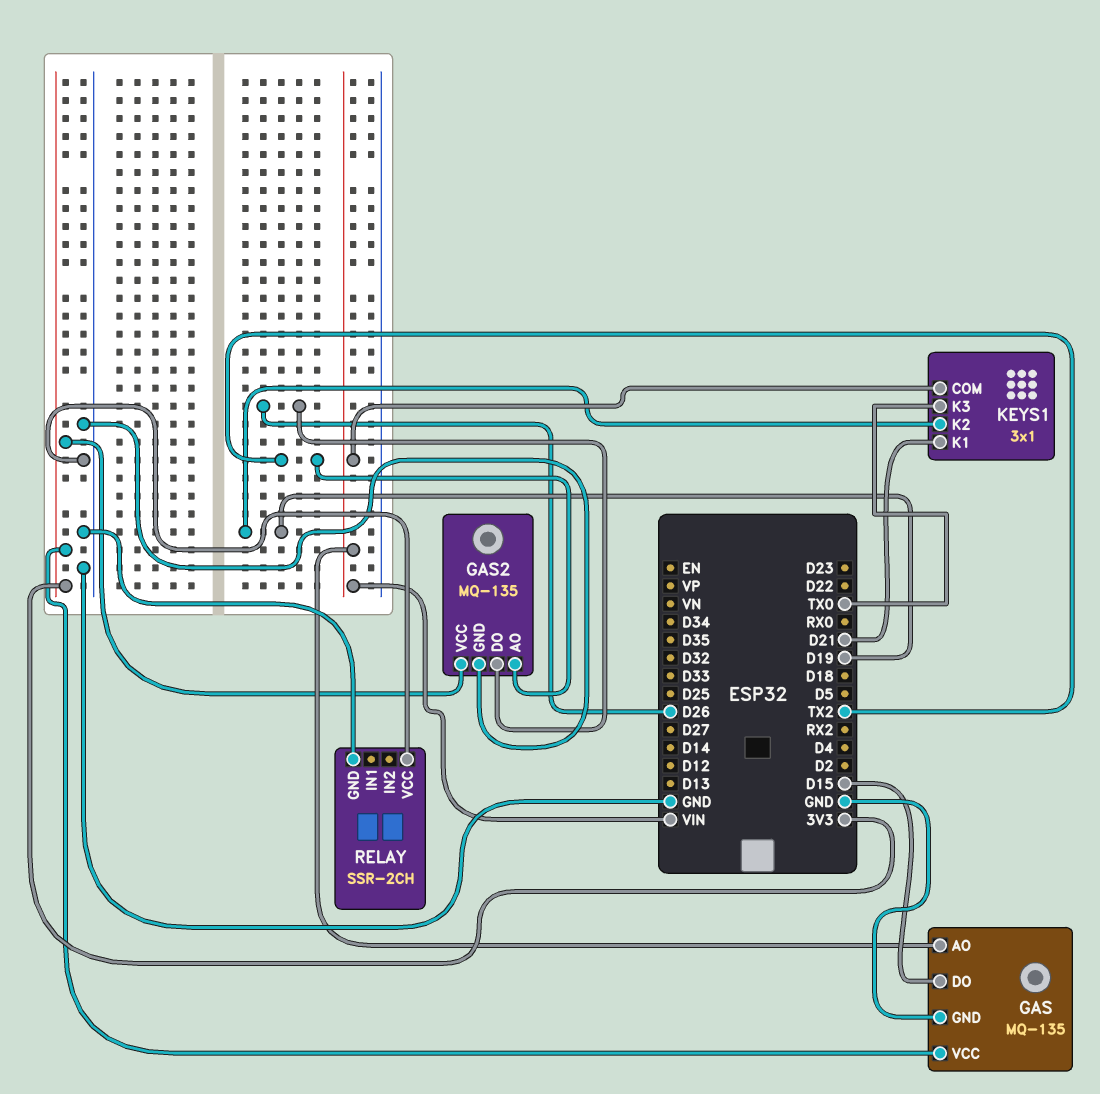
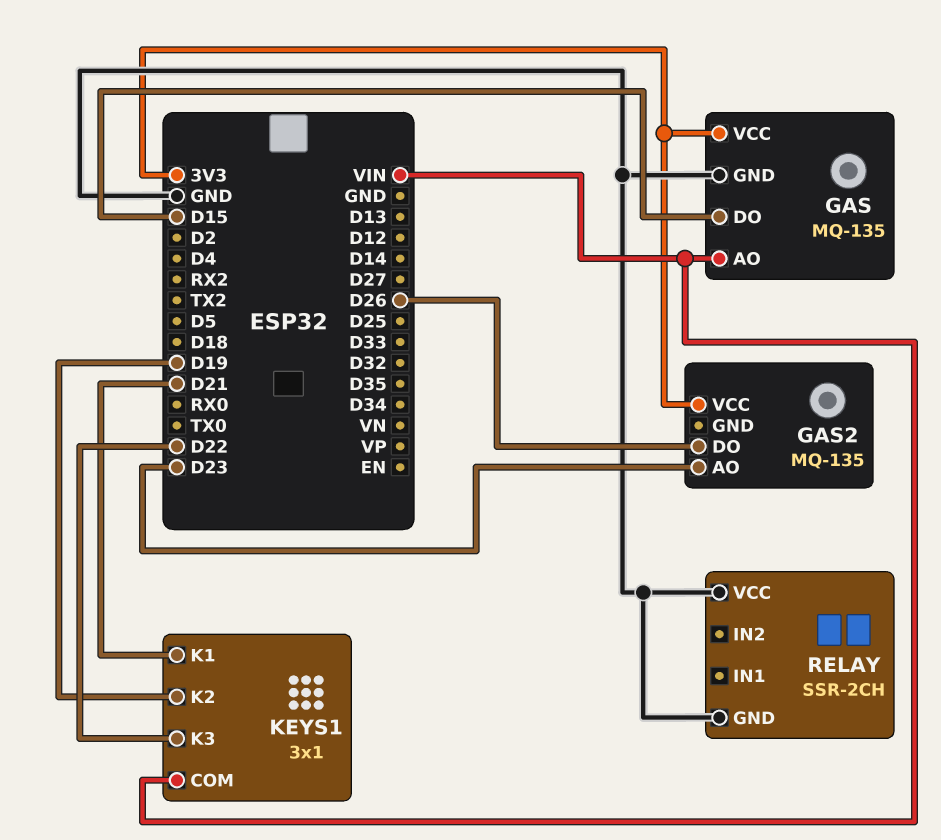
GAS2 pin AO: TX2 -> D23
GAS2 pin GND: GND -> none
KEYS1 pin K3: TX0 -> D22

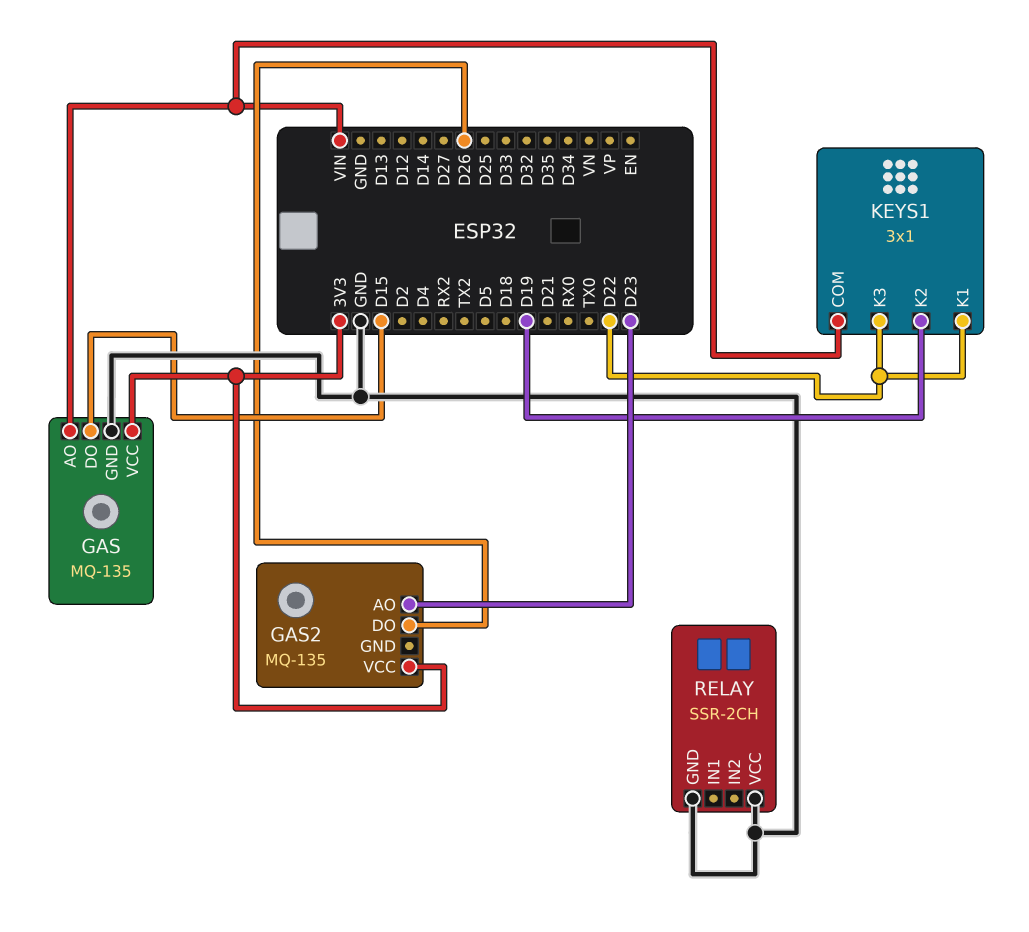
KEYS1 pin K1: D21 -> D22

